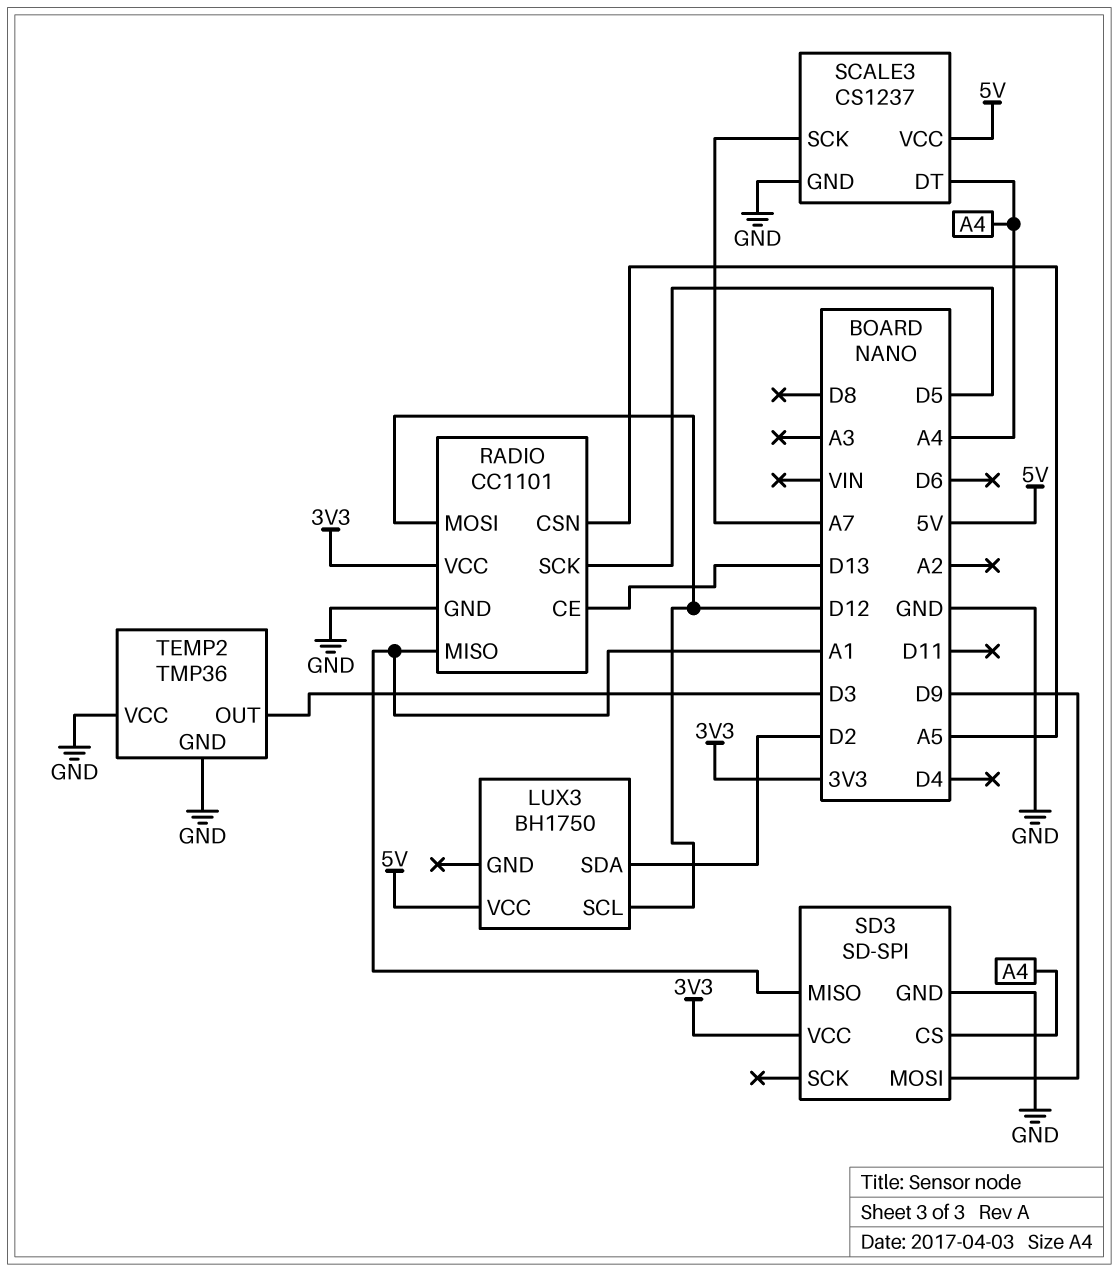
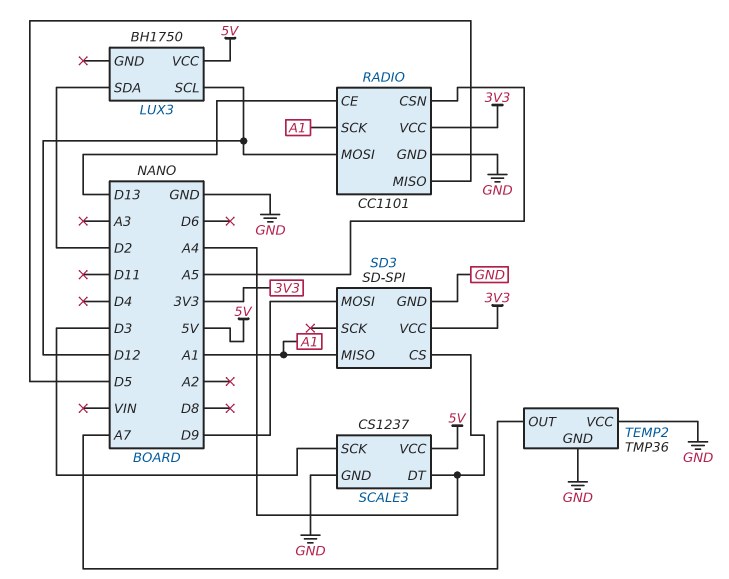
RADIO pin MISO: A1 -> D5
RADIO pin SCK: D5 -> A1
SCALE3 pin SCK: A7 -> D3
TEMP2 pin OUT: D3 -> A7

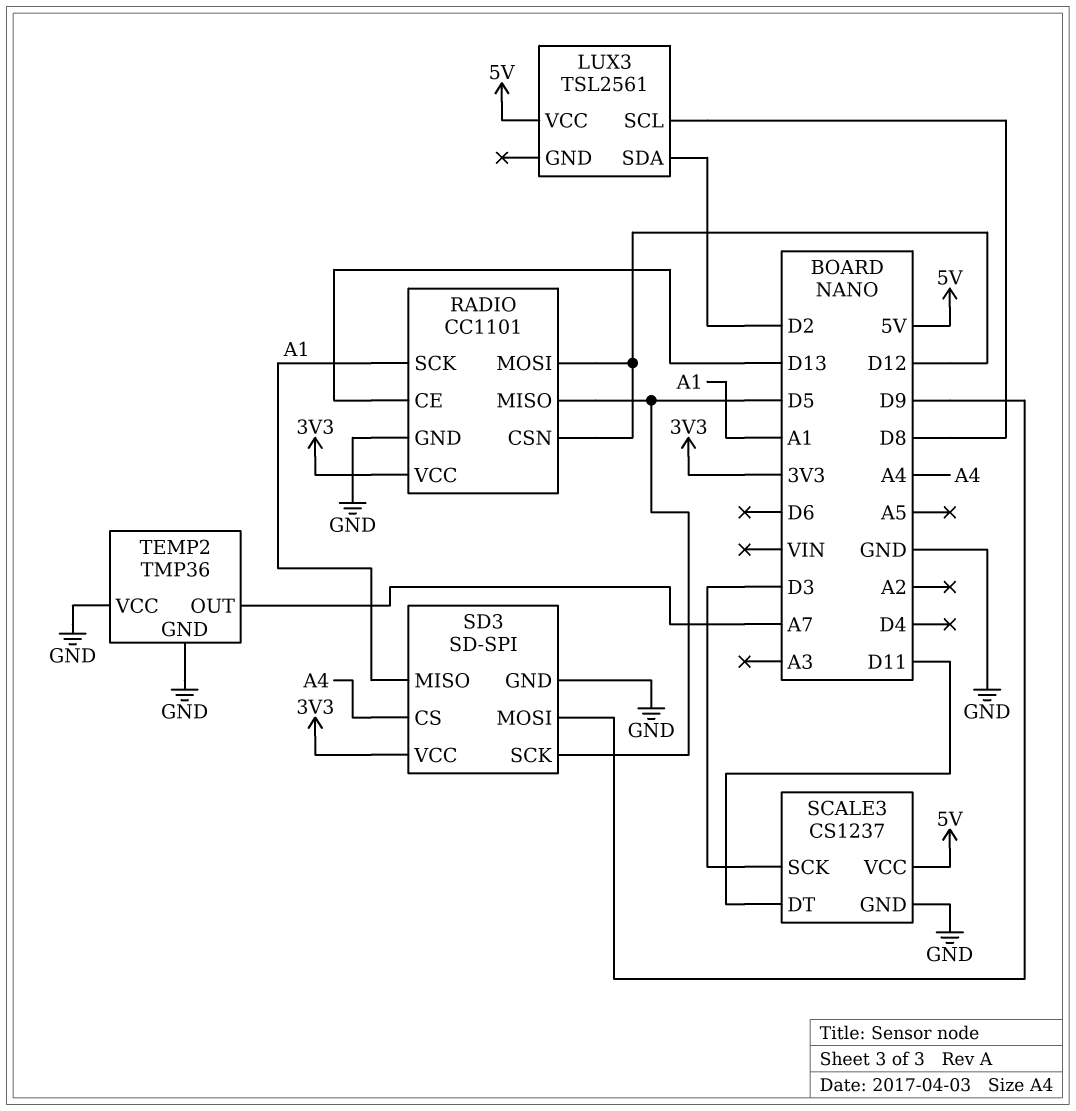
LUX3: BH1750 -> TSL2561
LUX3 pin SCL: D12 -> D8
RADIO pin CSN: A5 -> D12
SCALE3 pin DT: A4 -> D11
SD3 pin SCK: none -> D5

